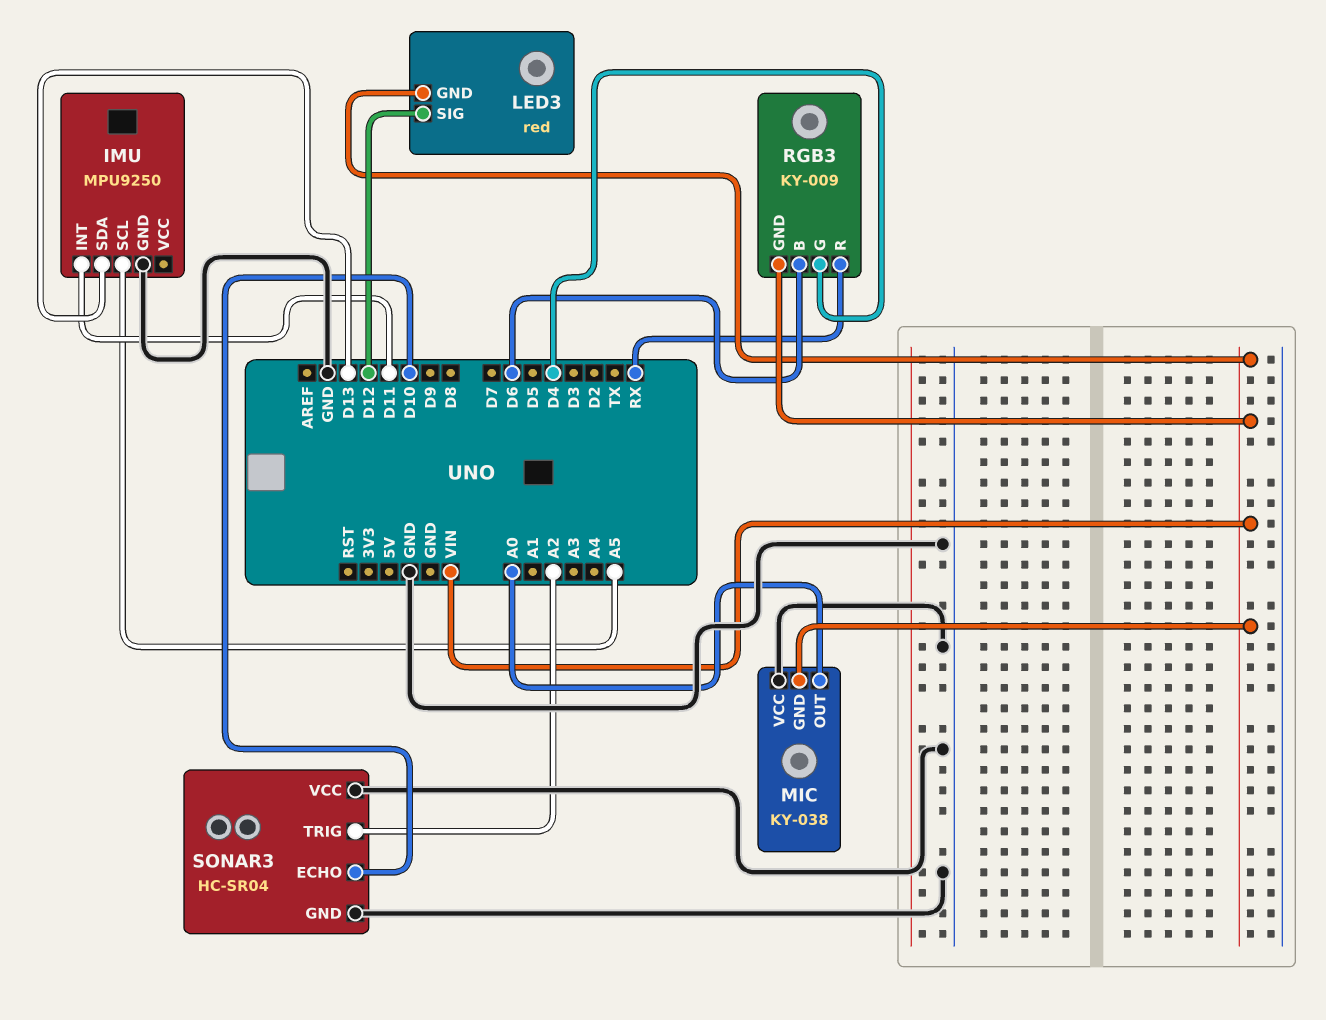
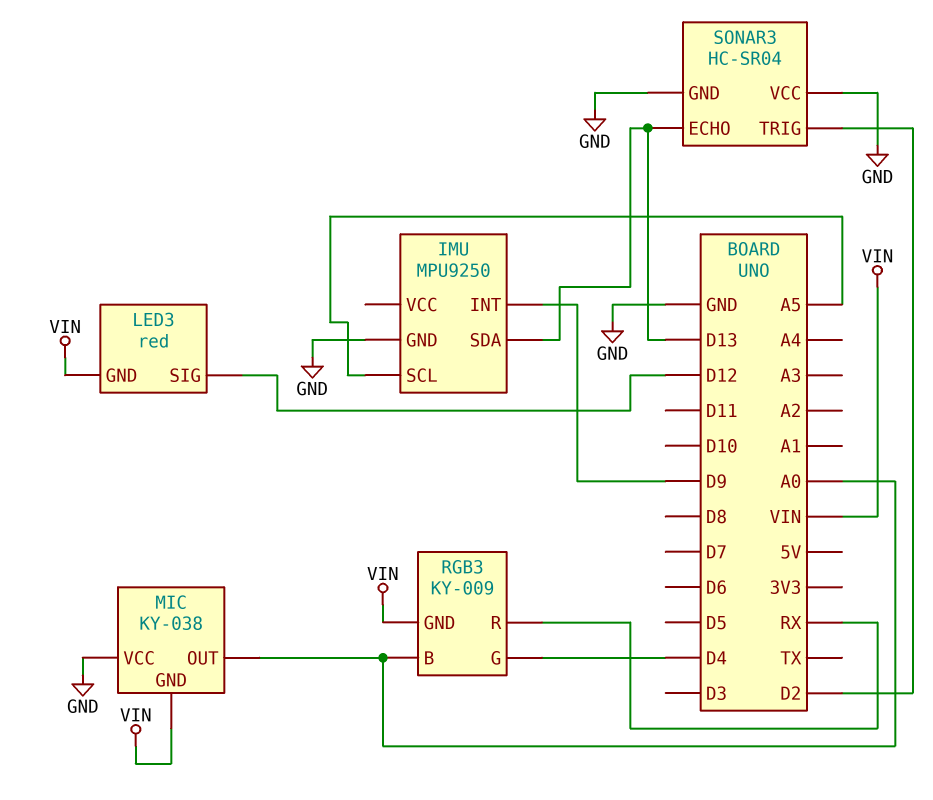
IMU pin INT: D11 -> D9
RGB3 pin B: D6 -> A0
SONAR3 pin ECHO: D10 -> D13
SONAR3 pin TRIG: A2 -> D2

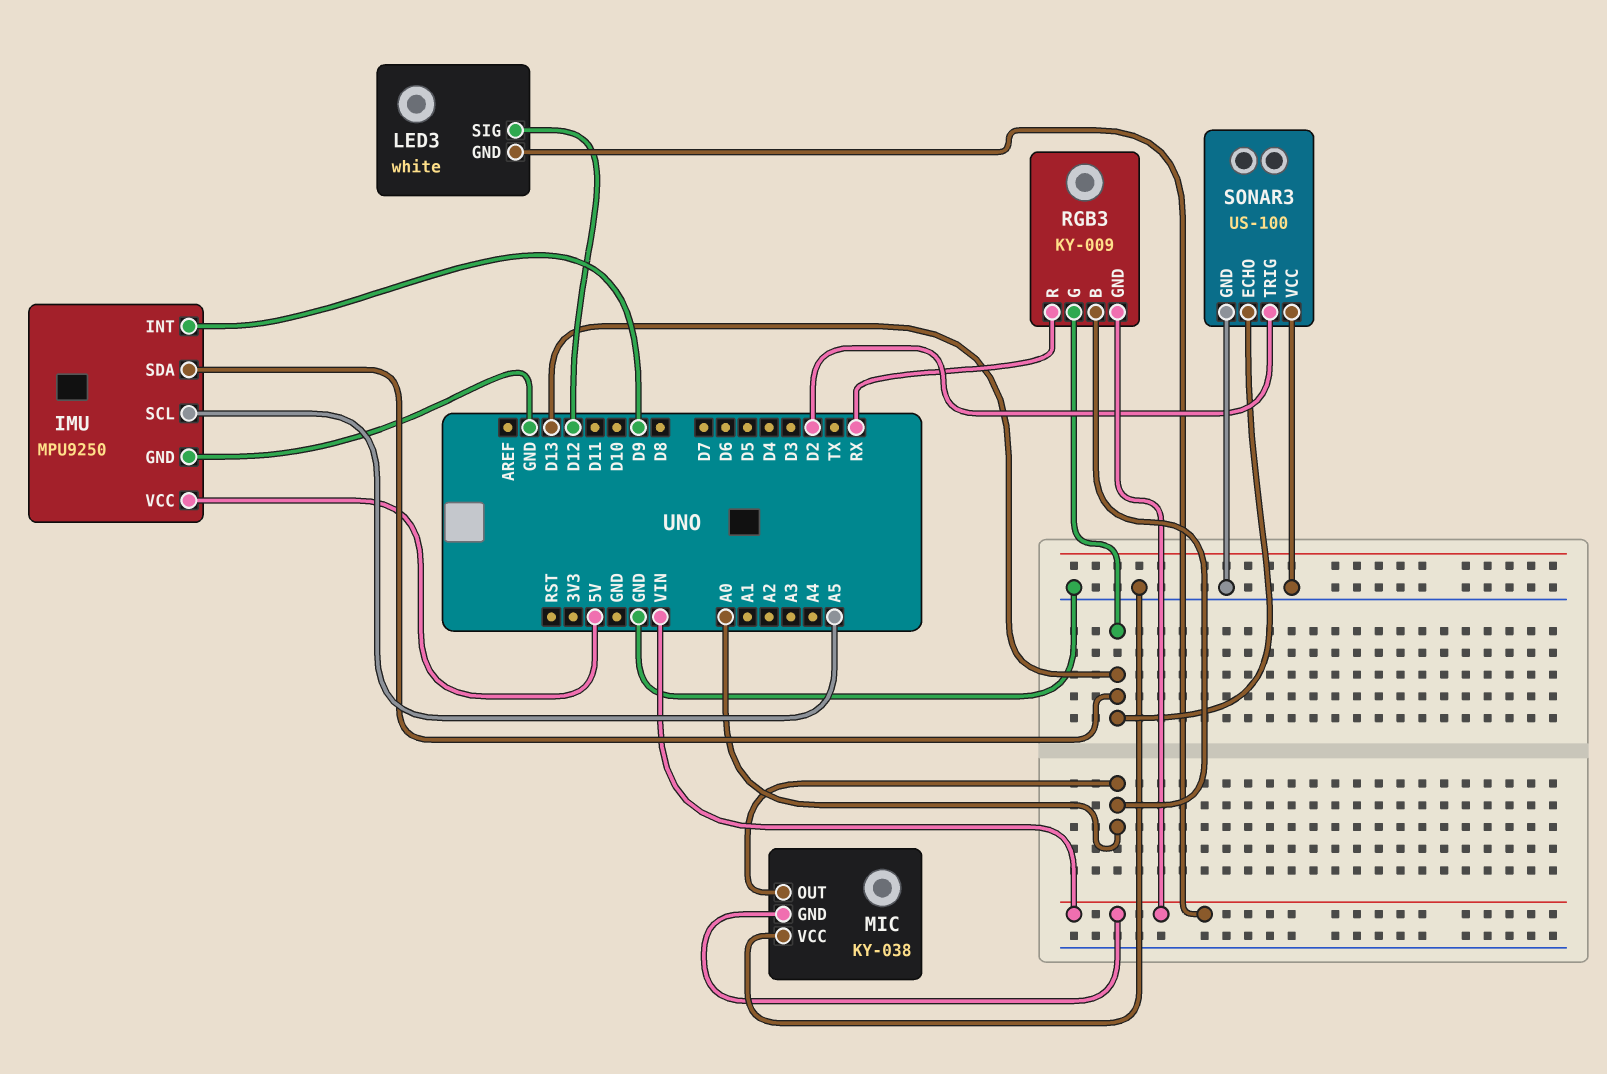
IMU pin VCC: none -> 5V
LED3: red -> white
RGB3 pin G: D4 -> D13
SONAR3: HC-SR04 -> US-100

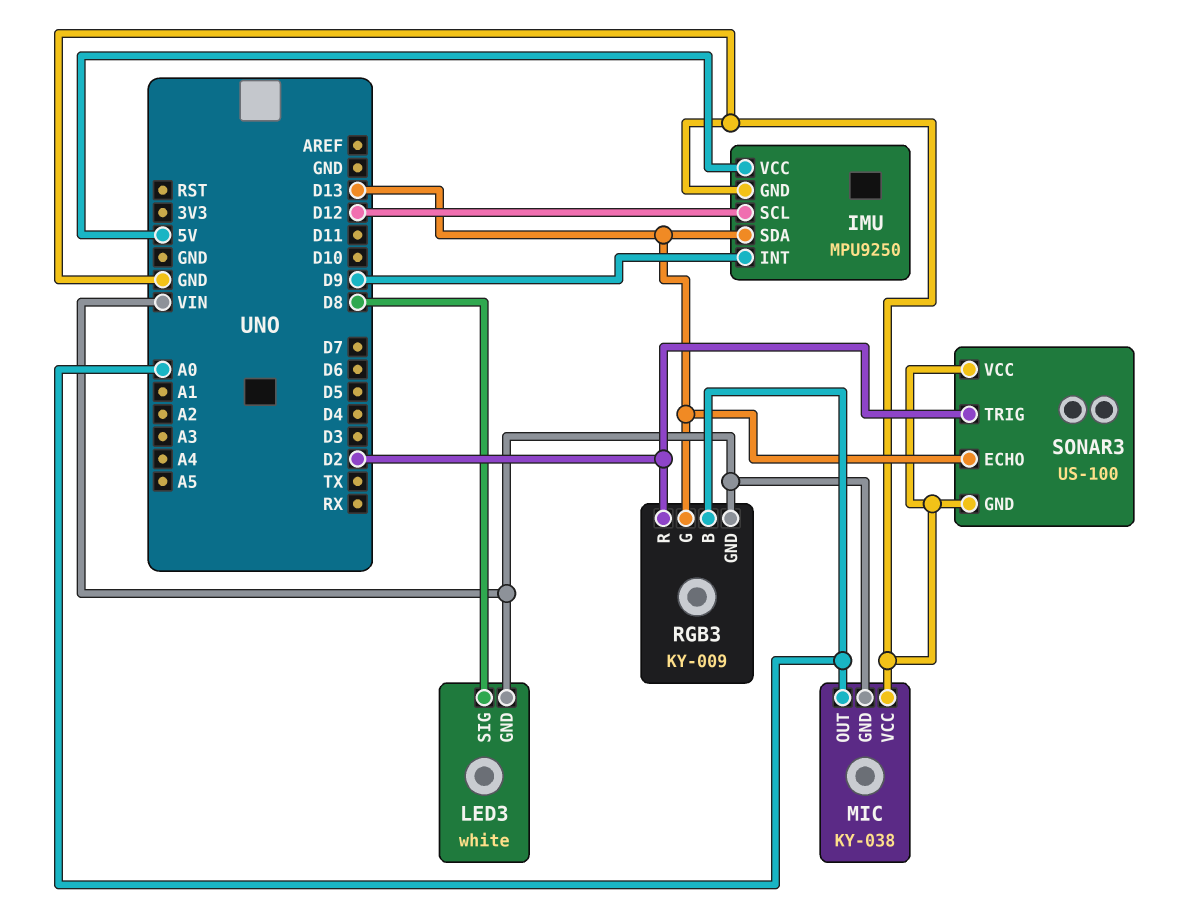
IMU pin SCL: A5 -> D12
LED3 pin SIG: D12 -> D8
RGB3 pin R: RX -> D2

